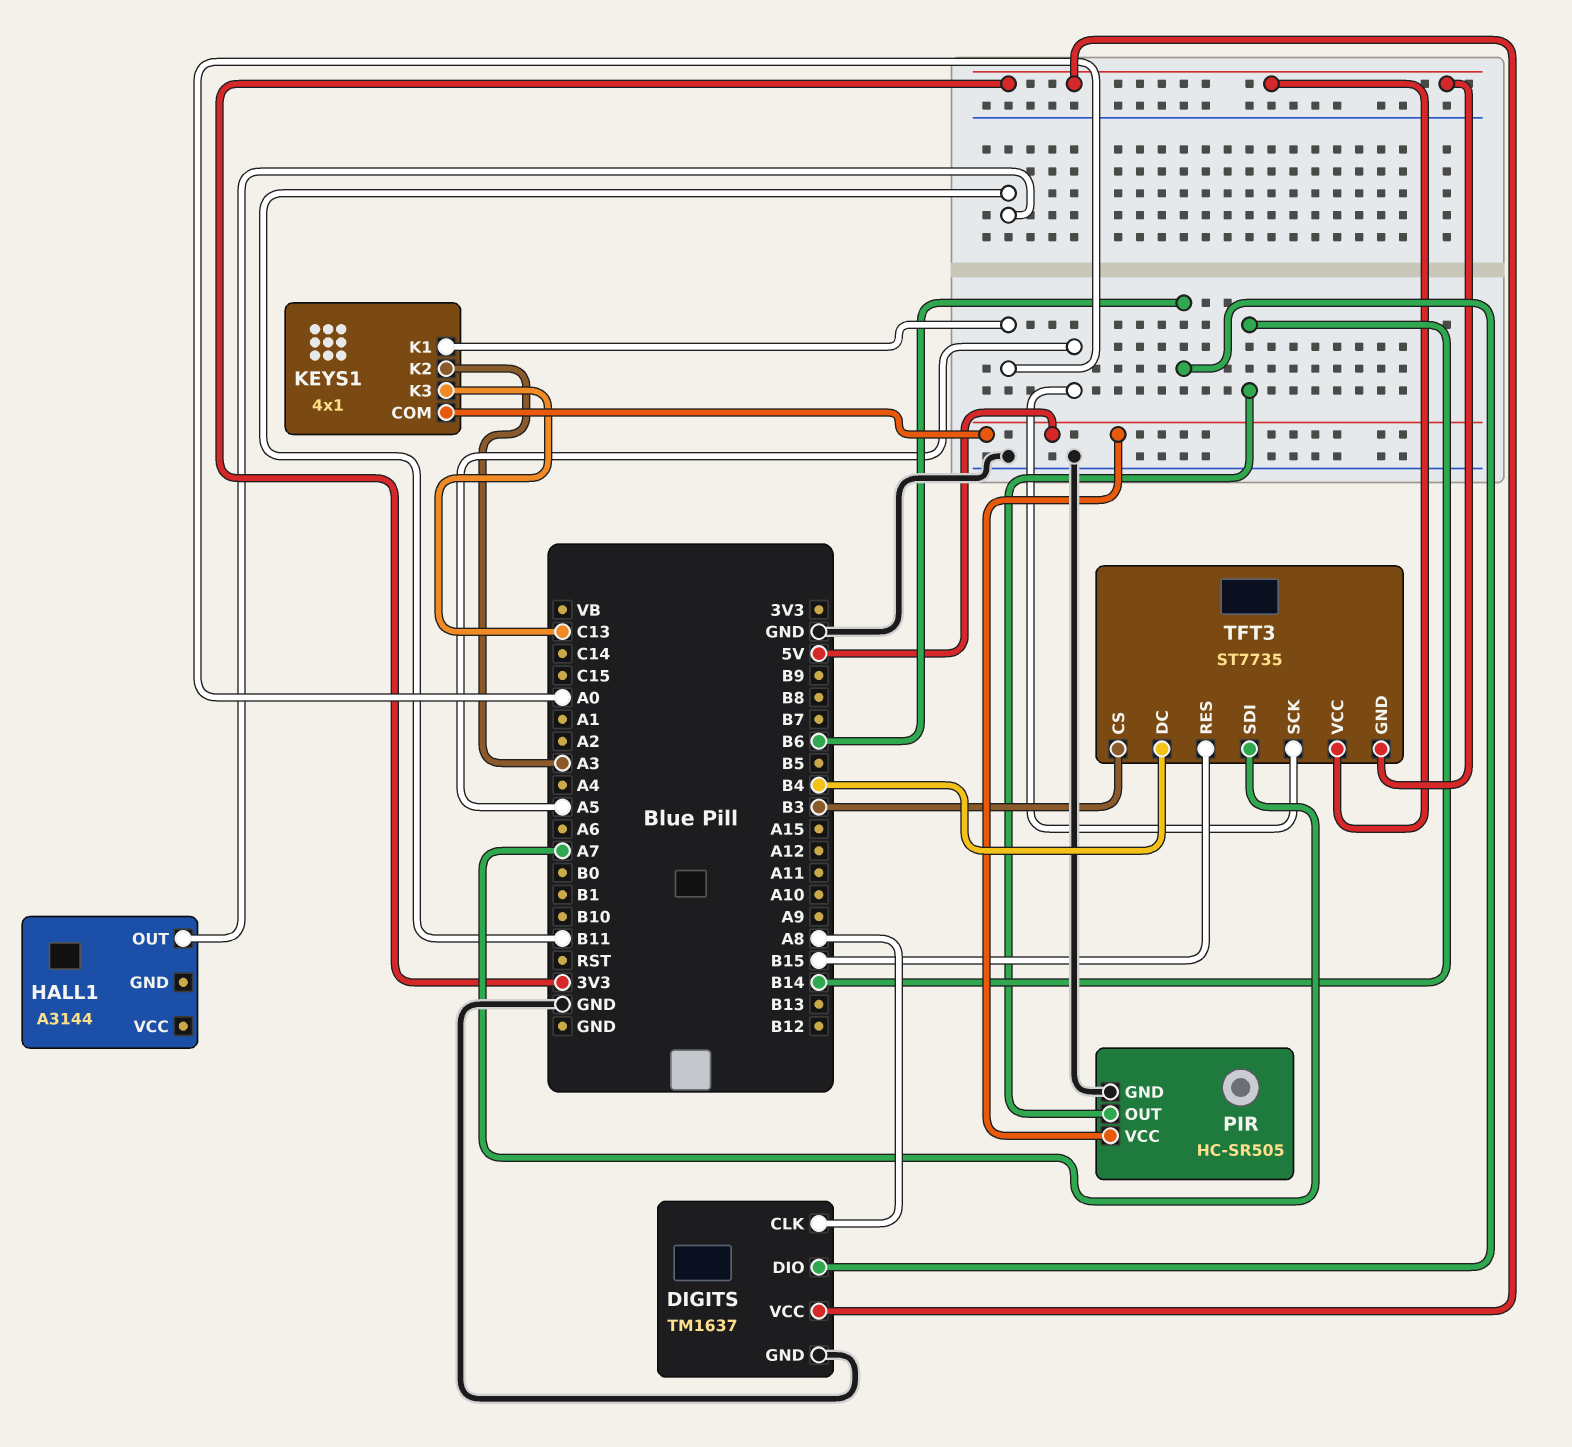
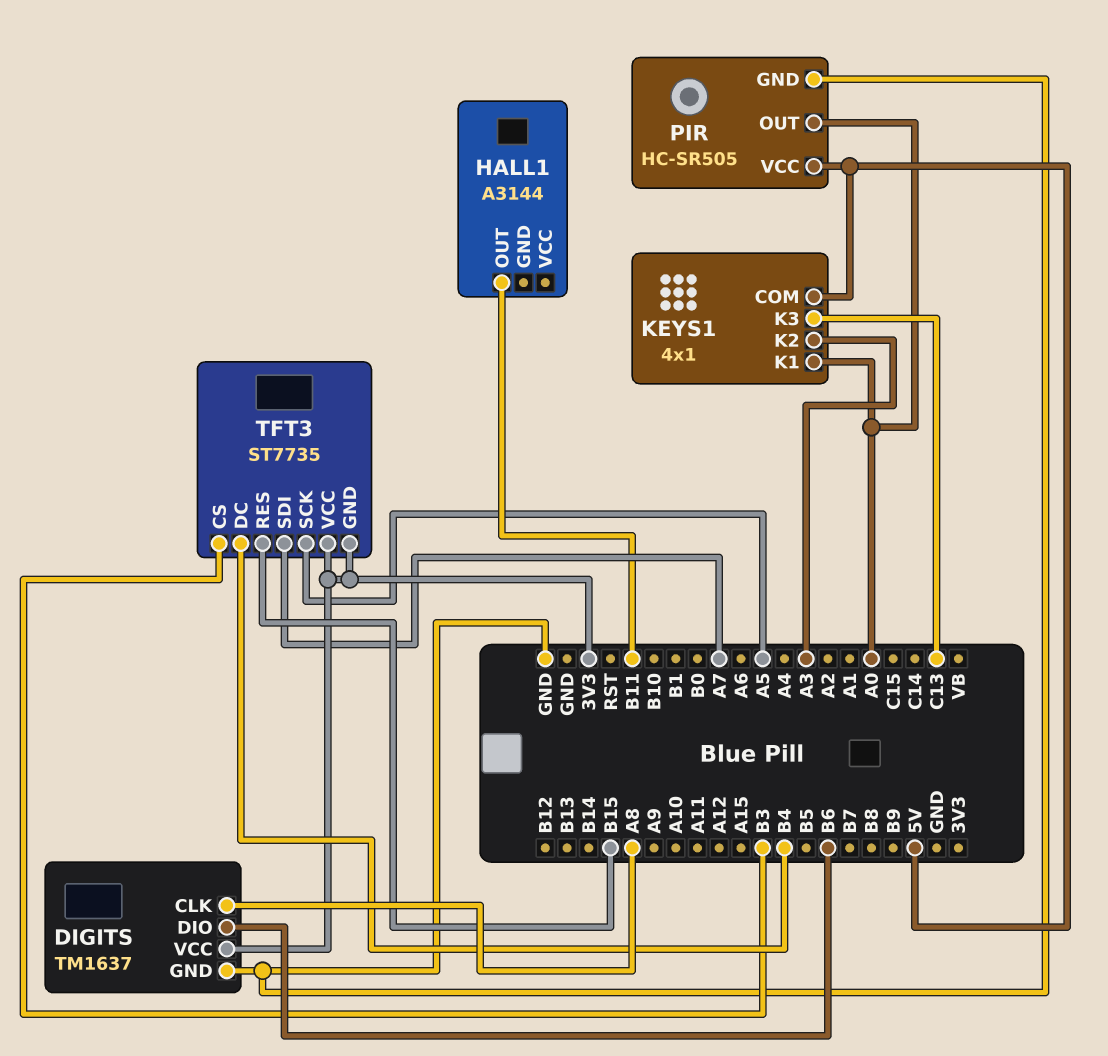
PIR pin OUT: B14 -> A0

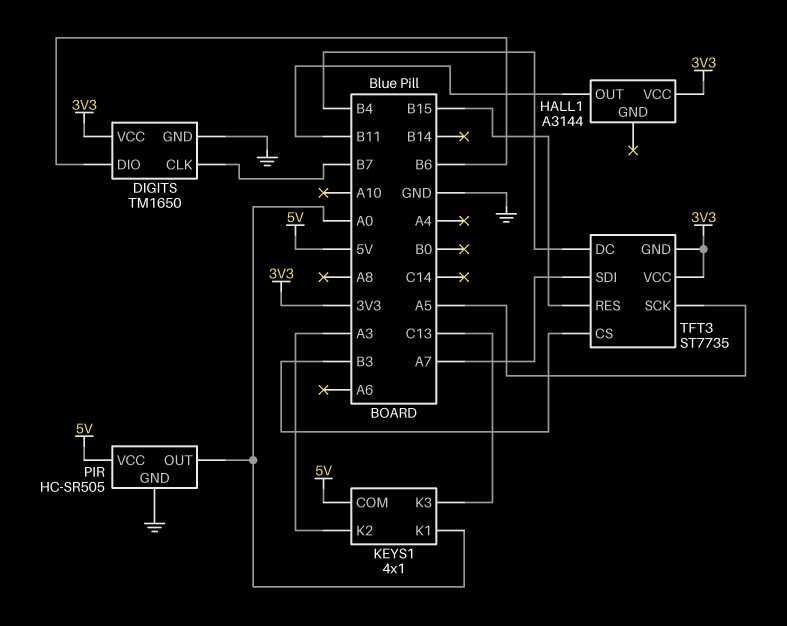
DIGITS: TM1637 -> TM1650
DIGITS pin CLK: A8 -> B7
HALL1 pin VCC: none -> 3V3

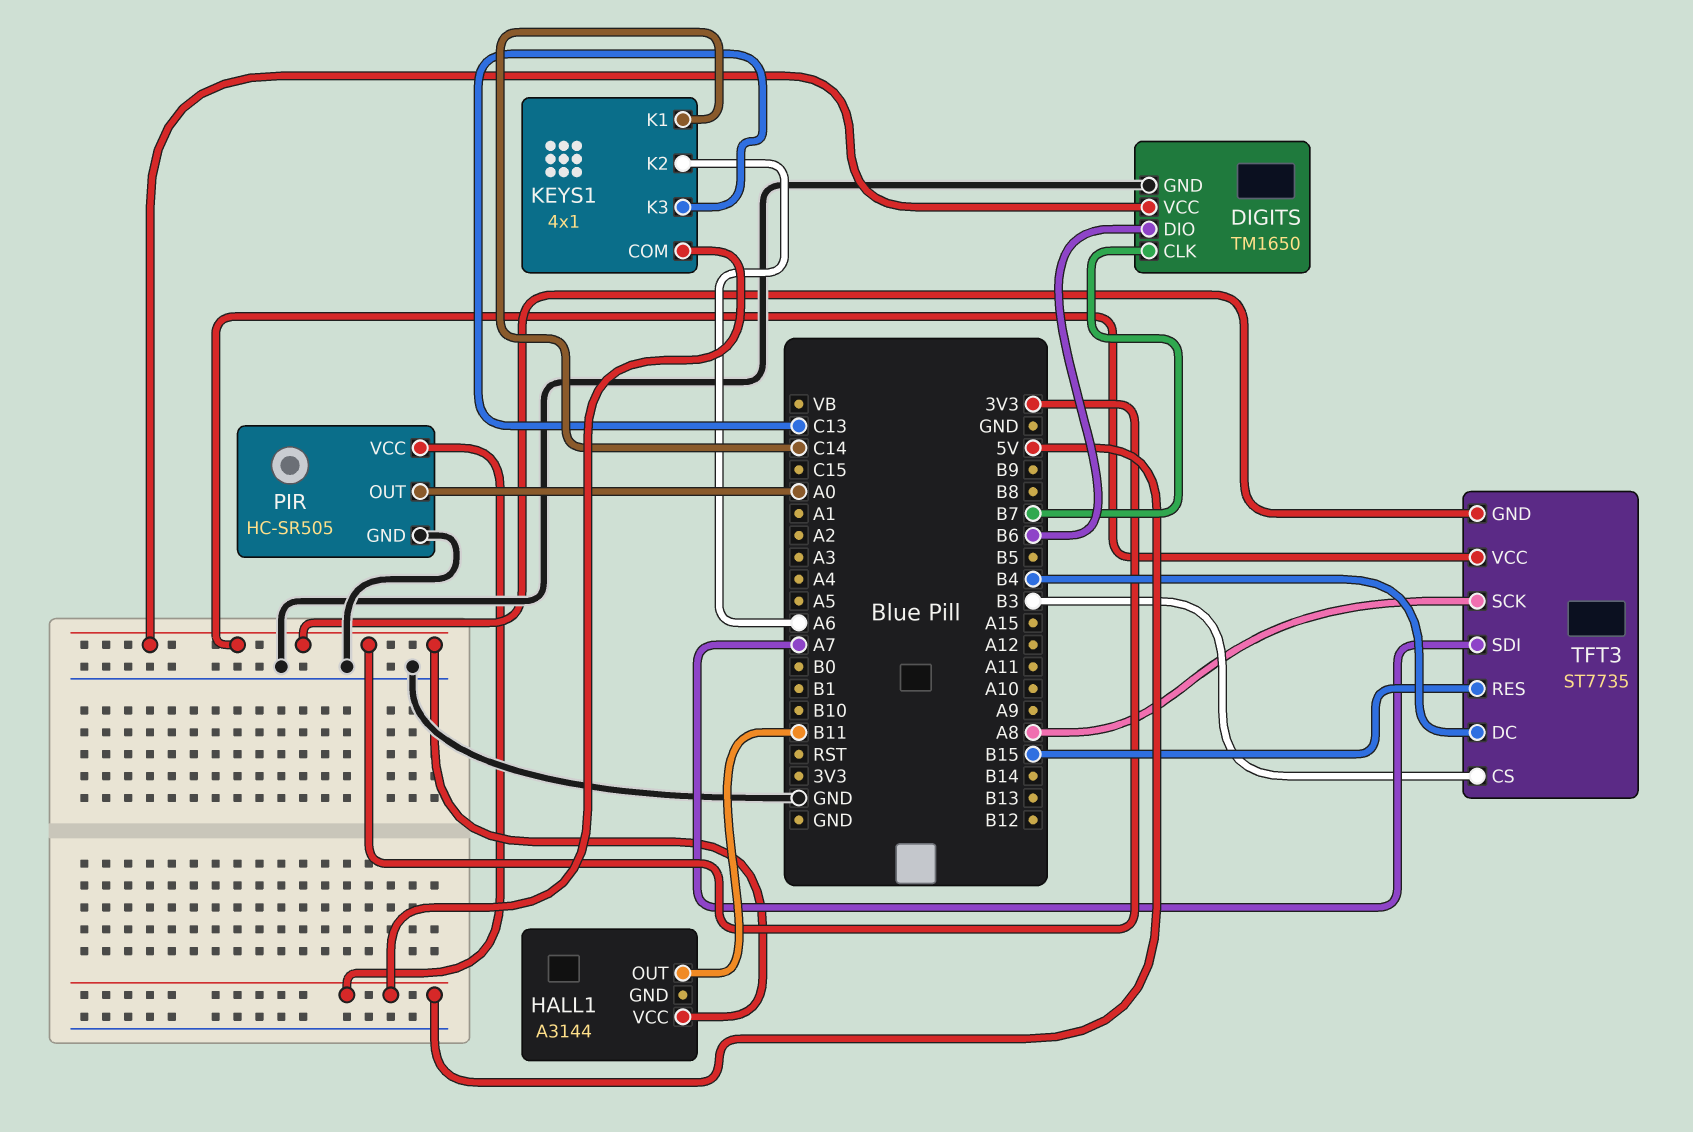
KEYS1 pin K1: A0 -> C14
KEYS1 pin K2: A3 -> A6
TFT3 pin SCK: A5 -> A8

